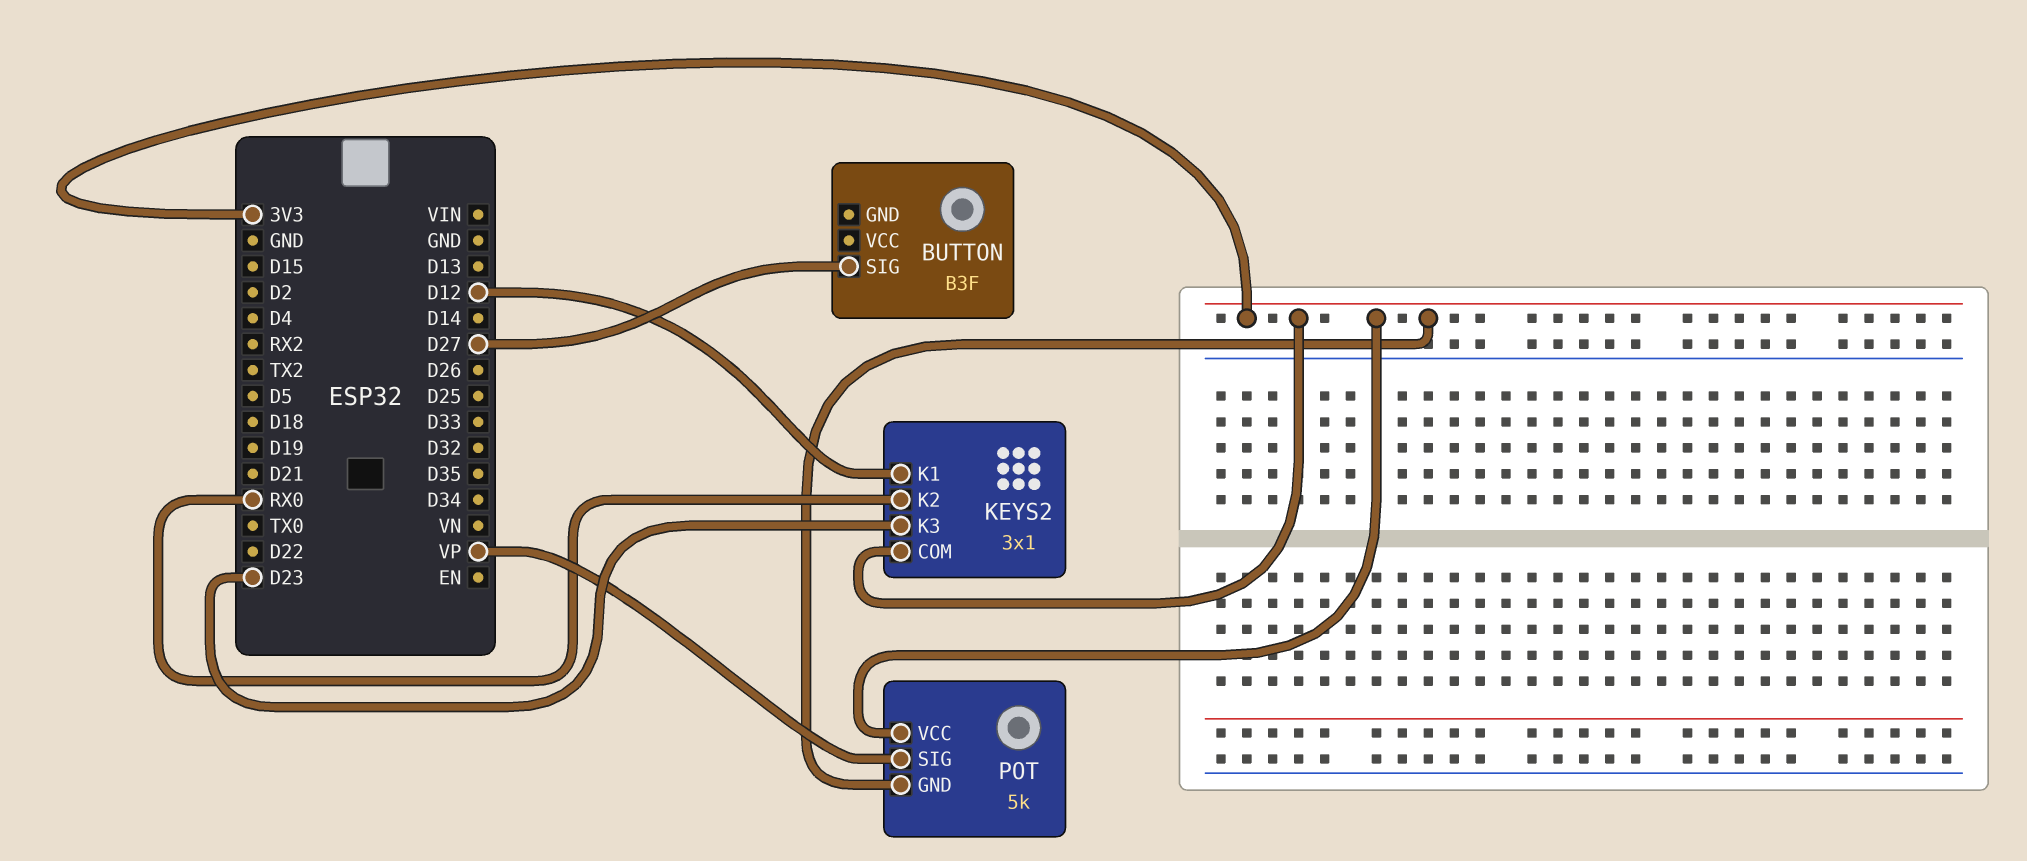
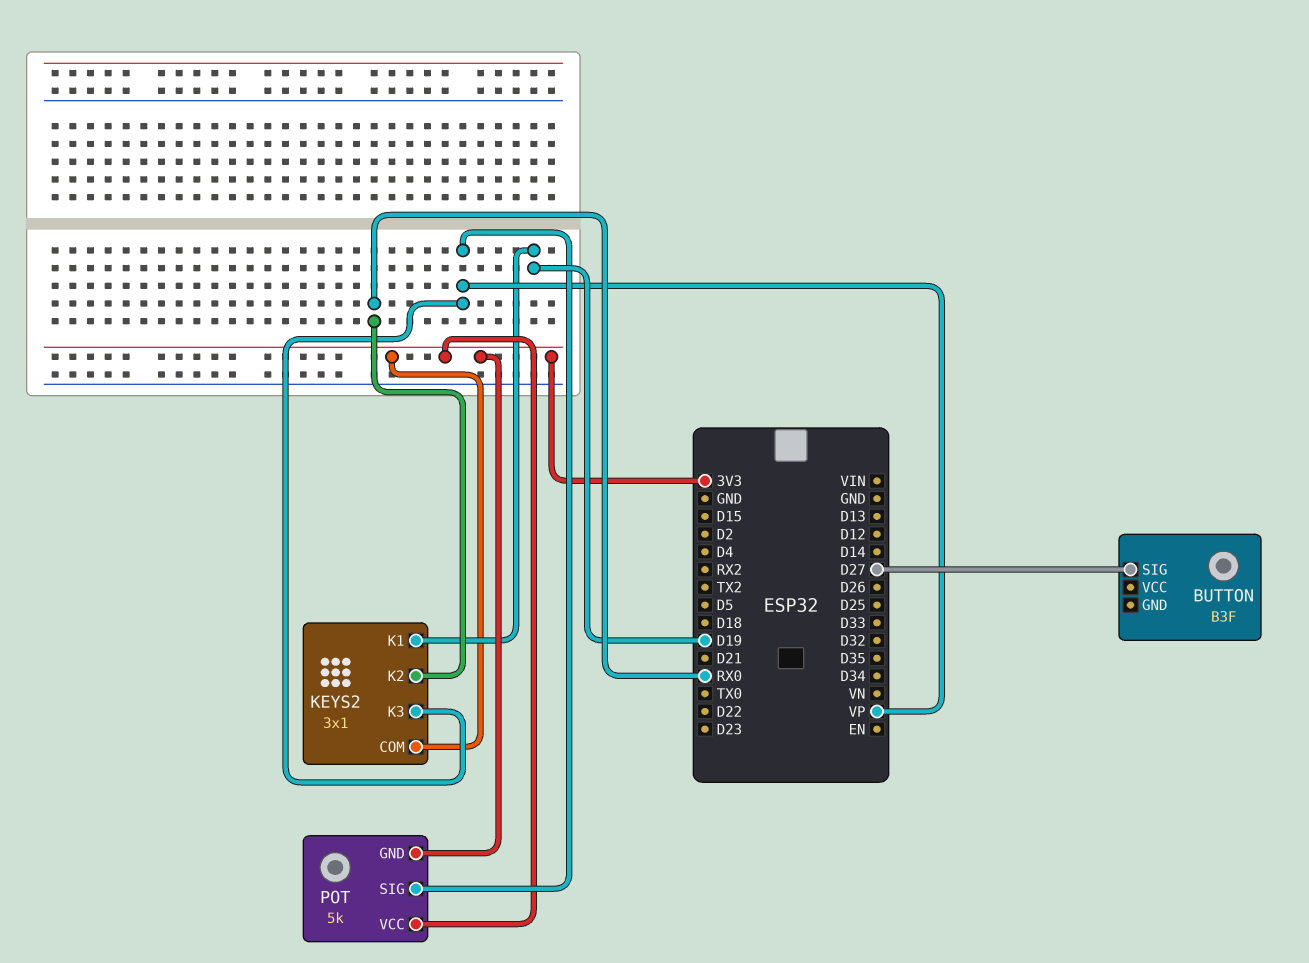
KEYS2 pin K1: D12 -> D19
KEYS2 pin K3: D23 -> VP

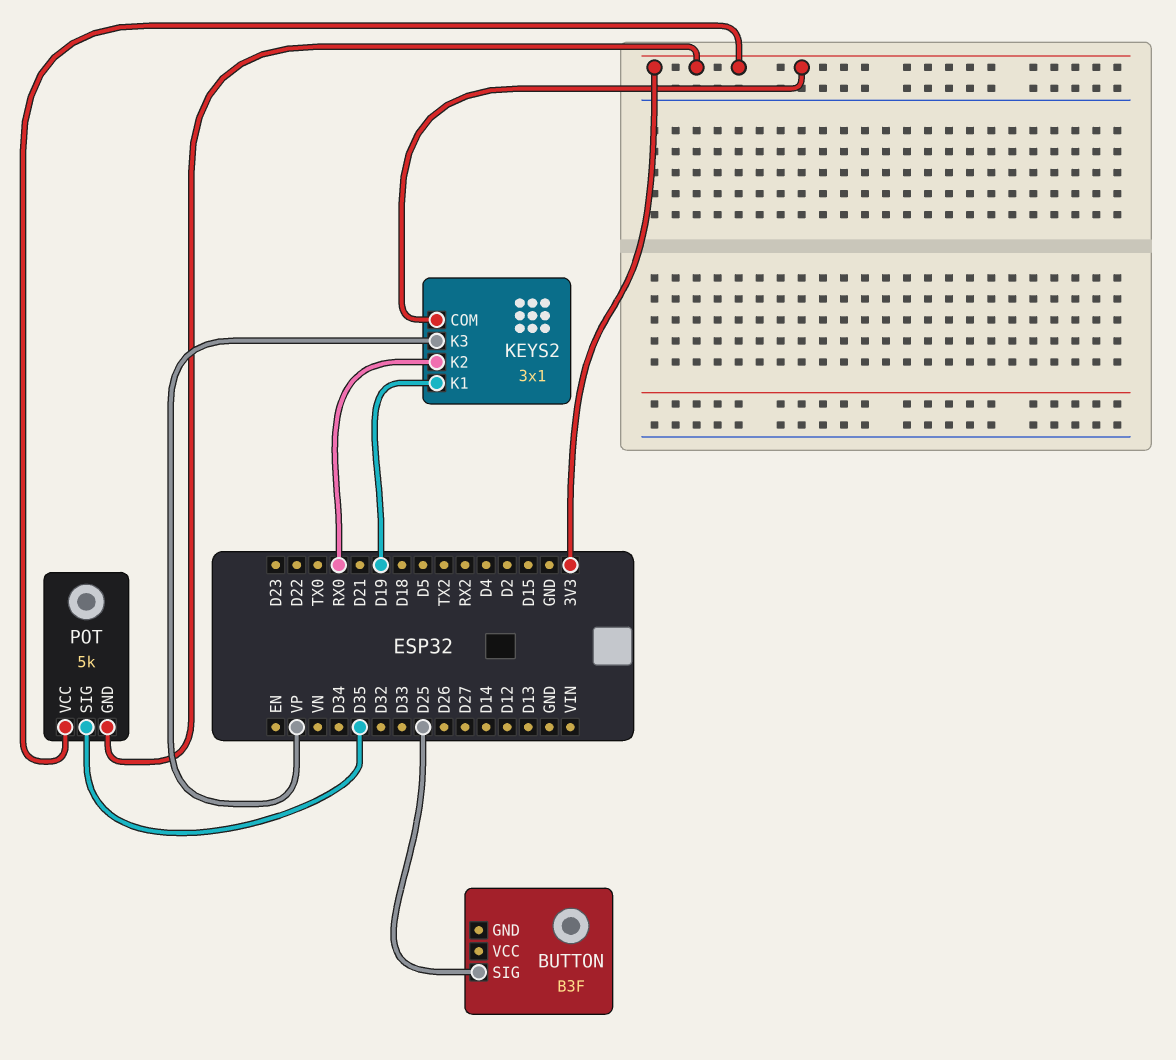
BUTTON pin SIG: D27 -> D25
POT pin SIG: VP -> D35

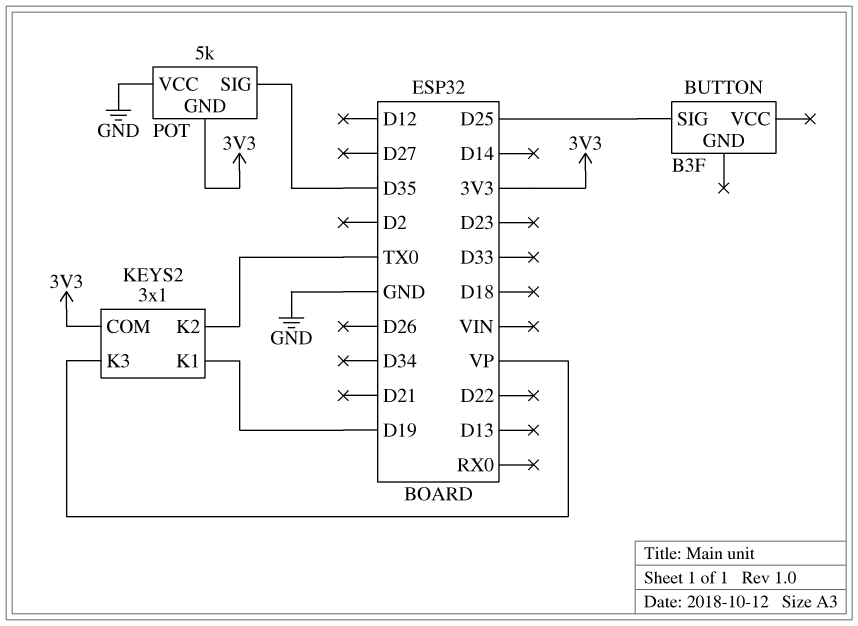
KEYS2 pin K2: RX0 -> TX0
POT pin VCC: 3V3 -> GND

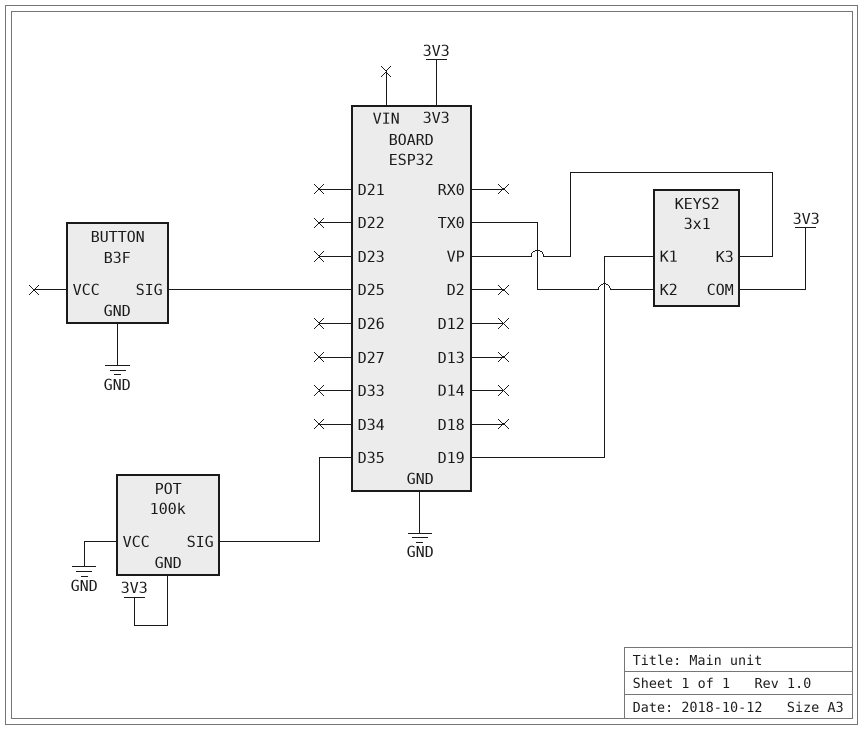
BUTTON pin GND: none -> GND
POT: 5k -> 100k

